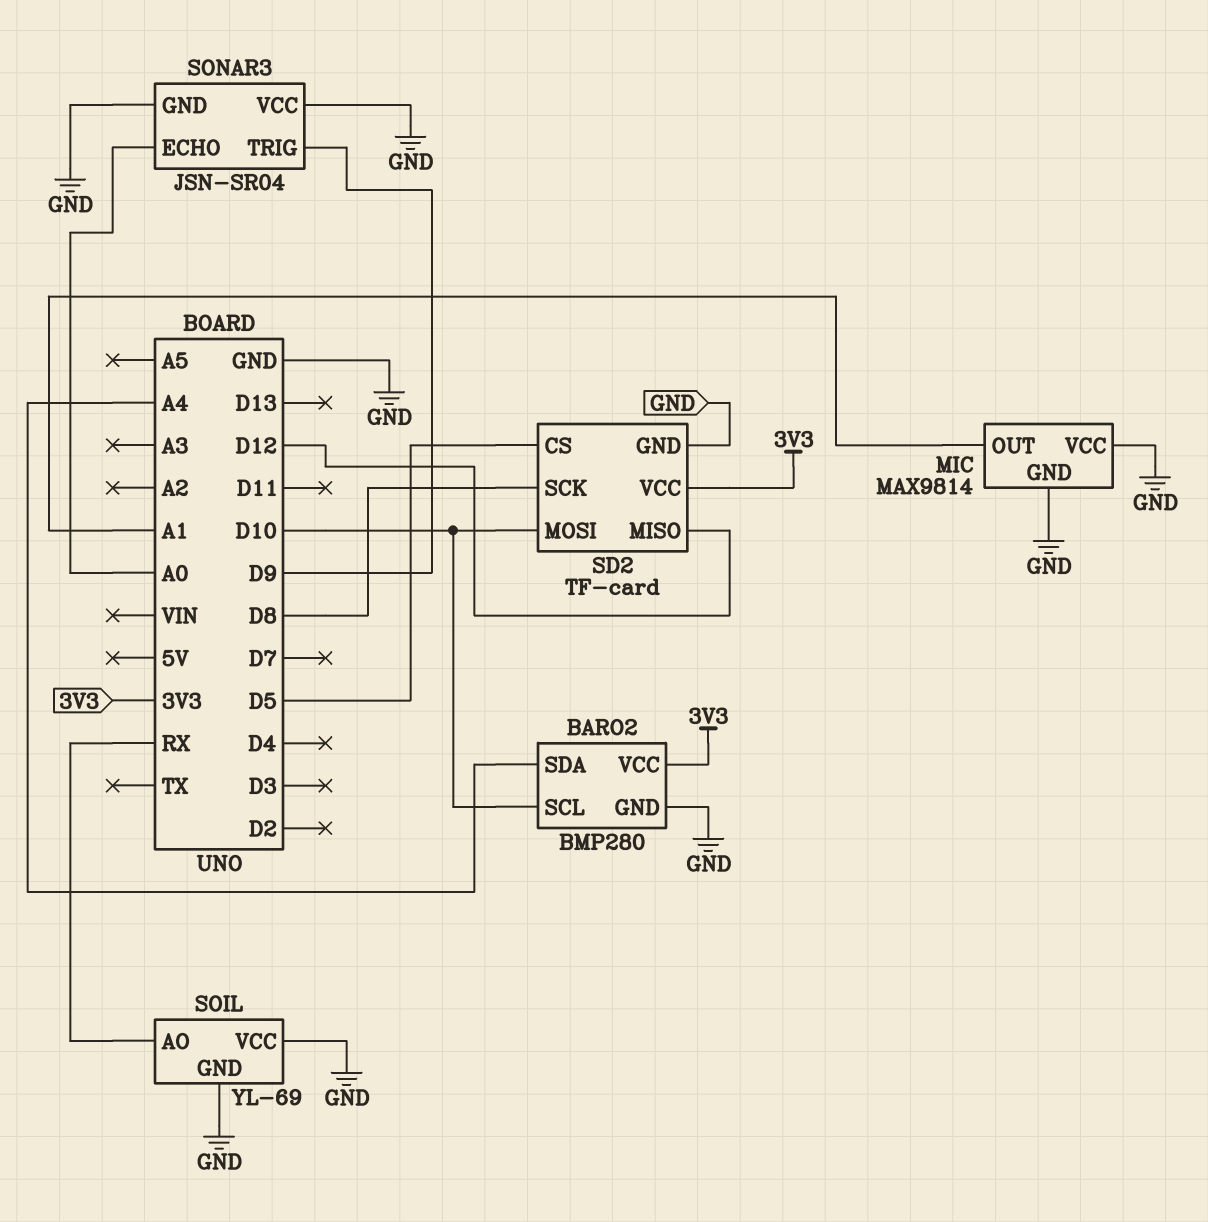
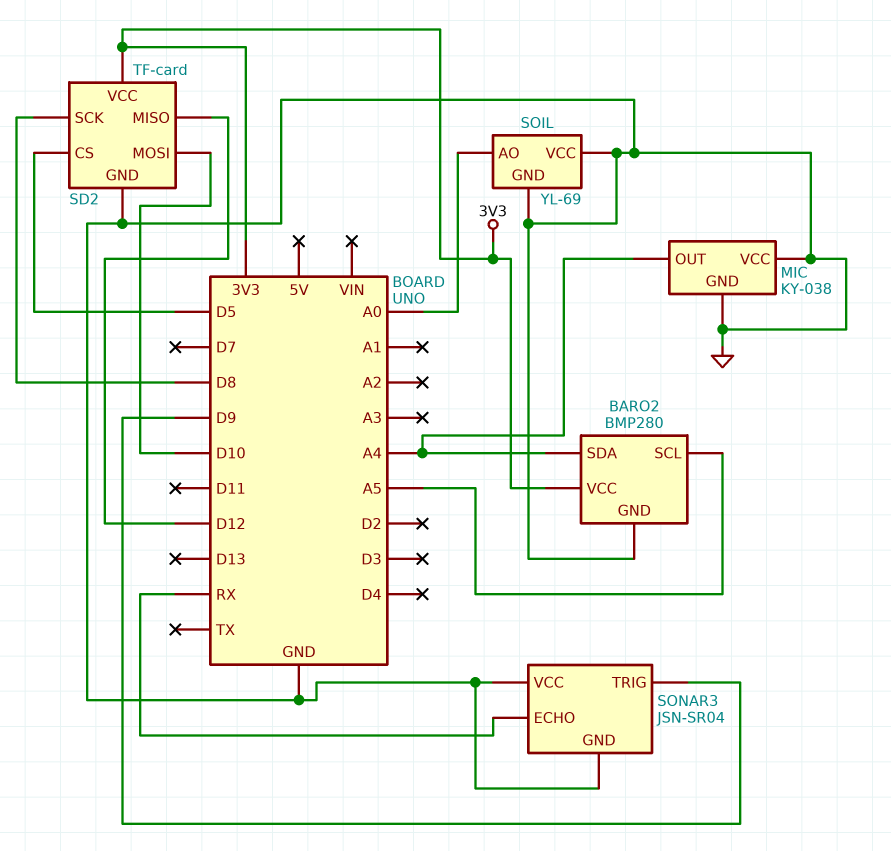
BARO2 pin SCL: D10 -> A5
MIC: MAX9814 -> KY-038
MIC pin OUT: A1 -> A4
SOIL pin AO: RX -> A0
SONAR3 pin ECHO: A0 -> RX

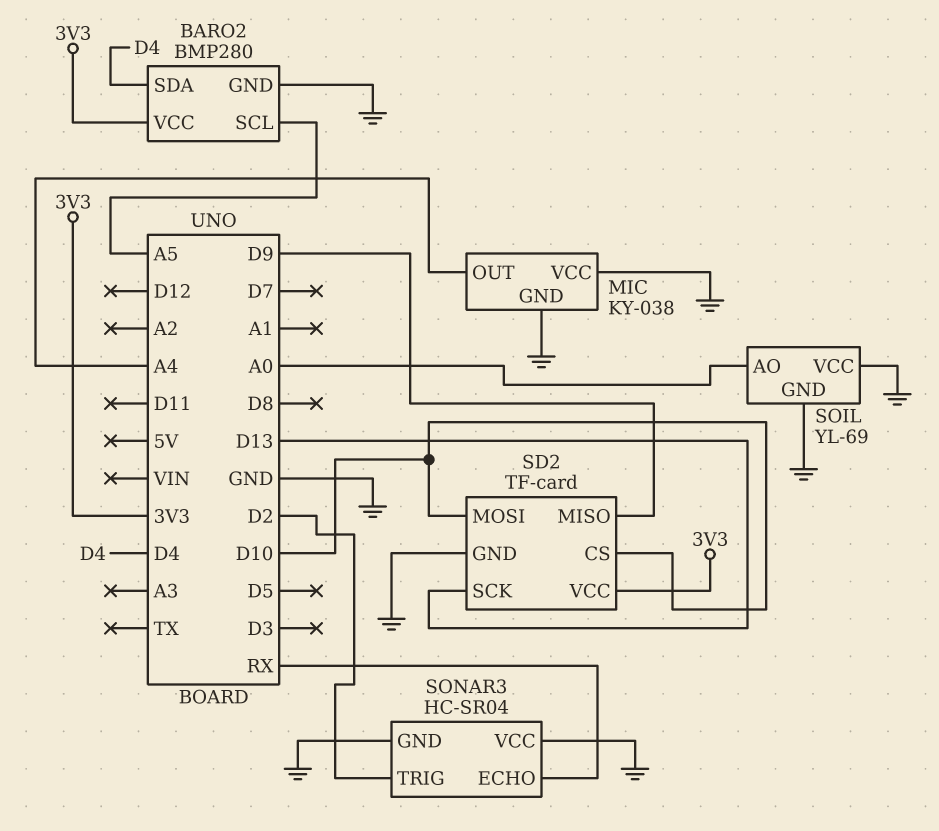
BARO2 pin SDA: A4 -> D4
SD2 pin CS: D5 -> D10
SD2 pin MISO: D12 -> D9
SD2 pin SCK: D8 -> D13
SONAR3: JSN-SR04 -> HC-SR04
SONAR3 pin TRIG: D9 -> D2

